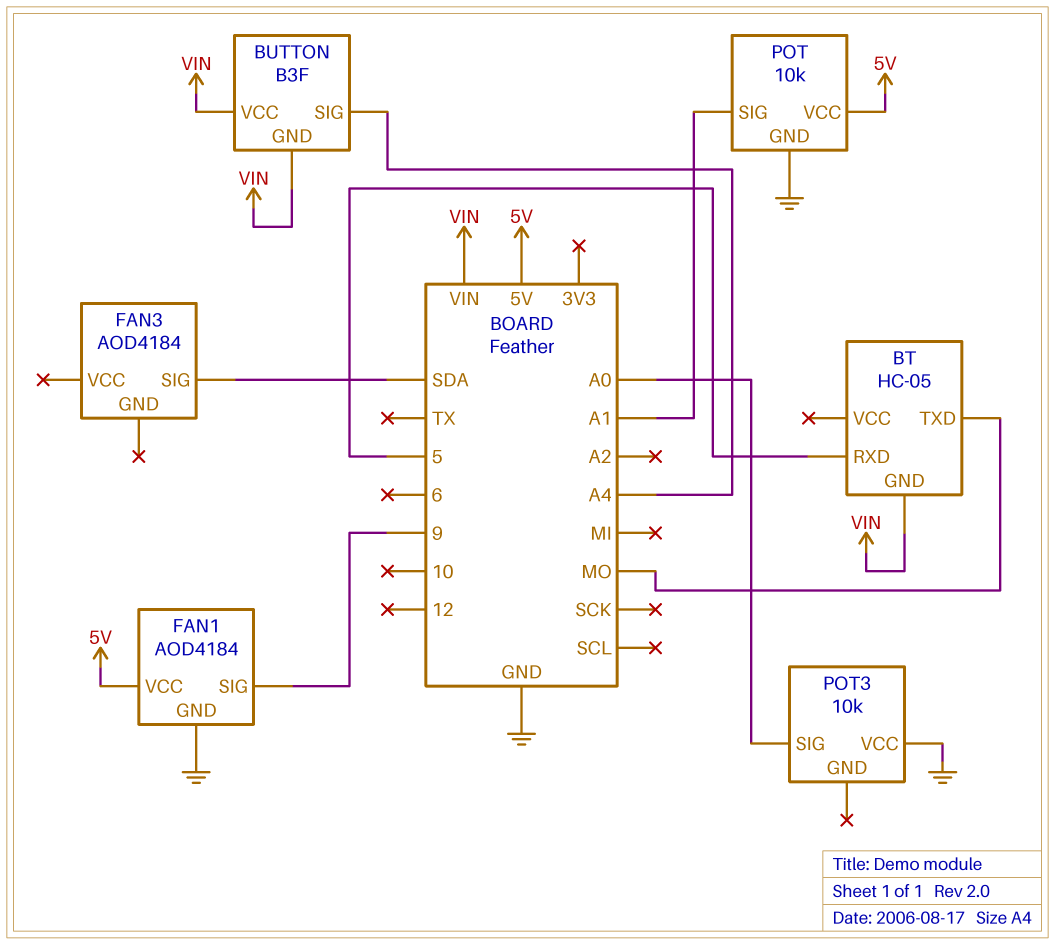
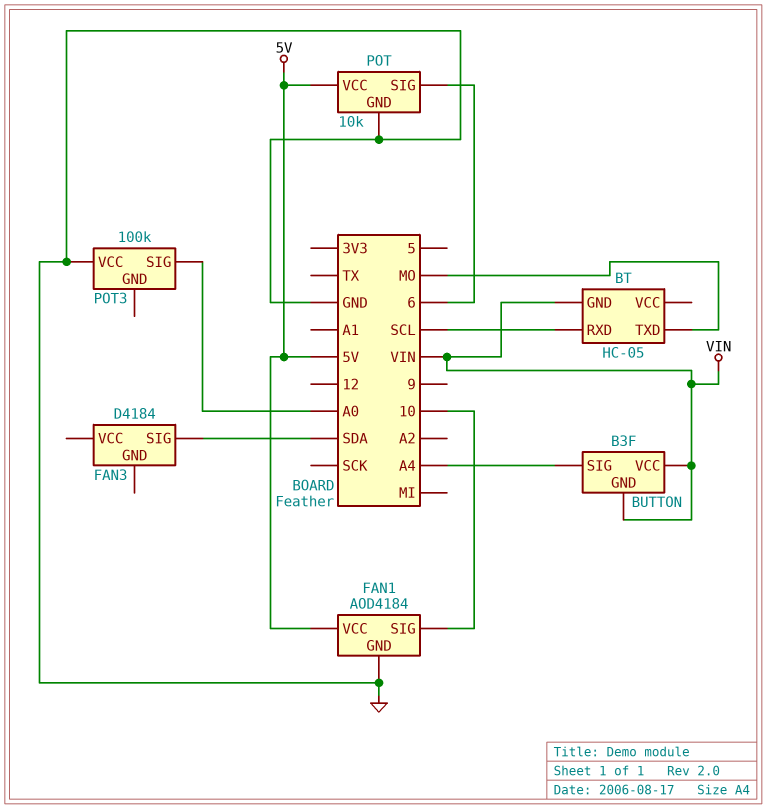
BT pin RXD: 5 -> SCL
FAN1 pin SIG: 9 -> 10
FAN3: AOD4184 -> D4184
POT pin SIG: A1 -> 6
POT3: 10k -> 100k

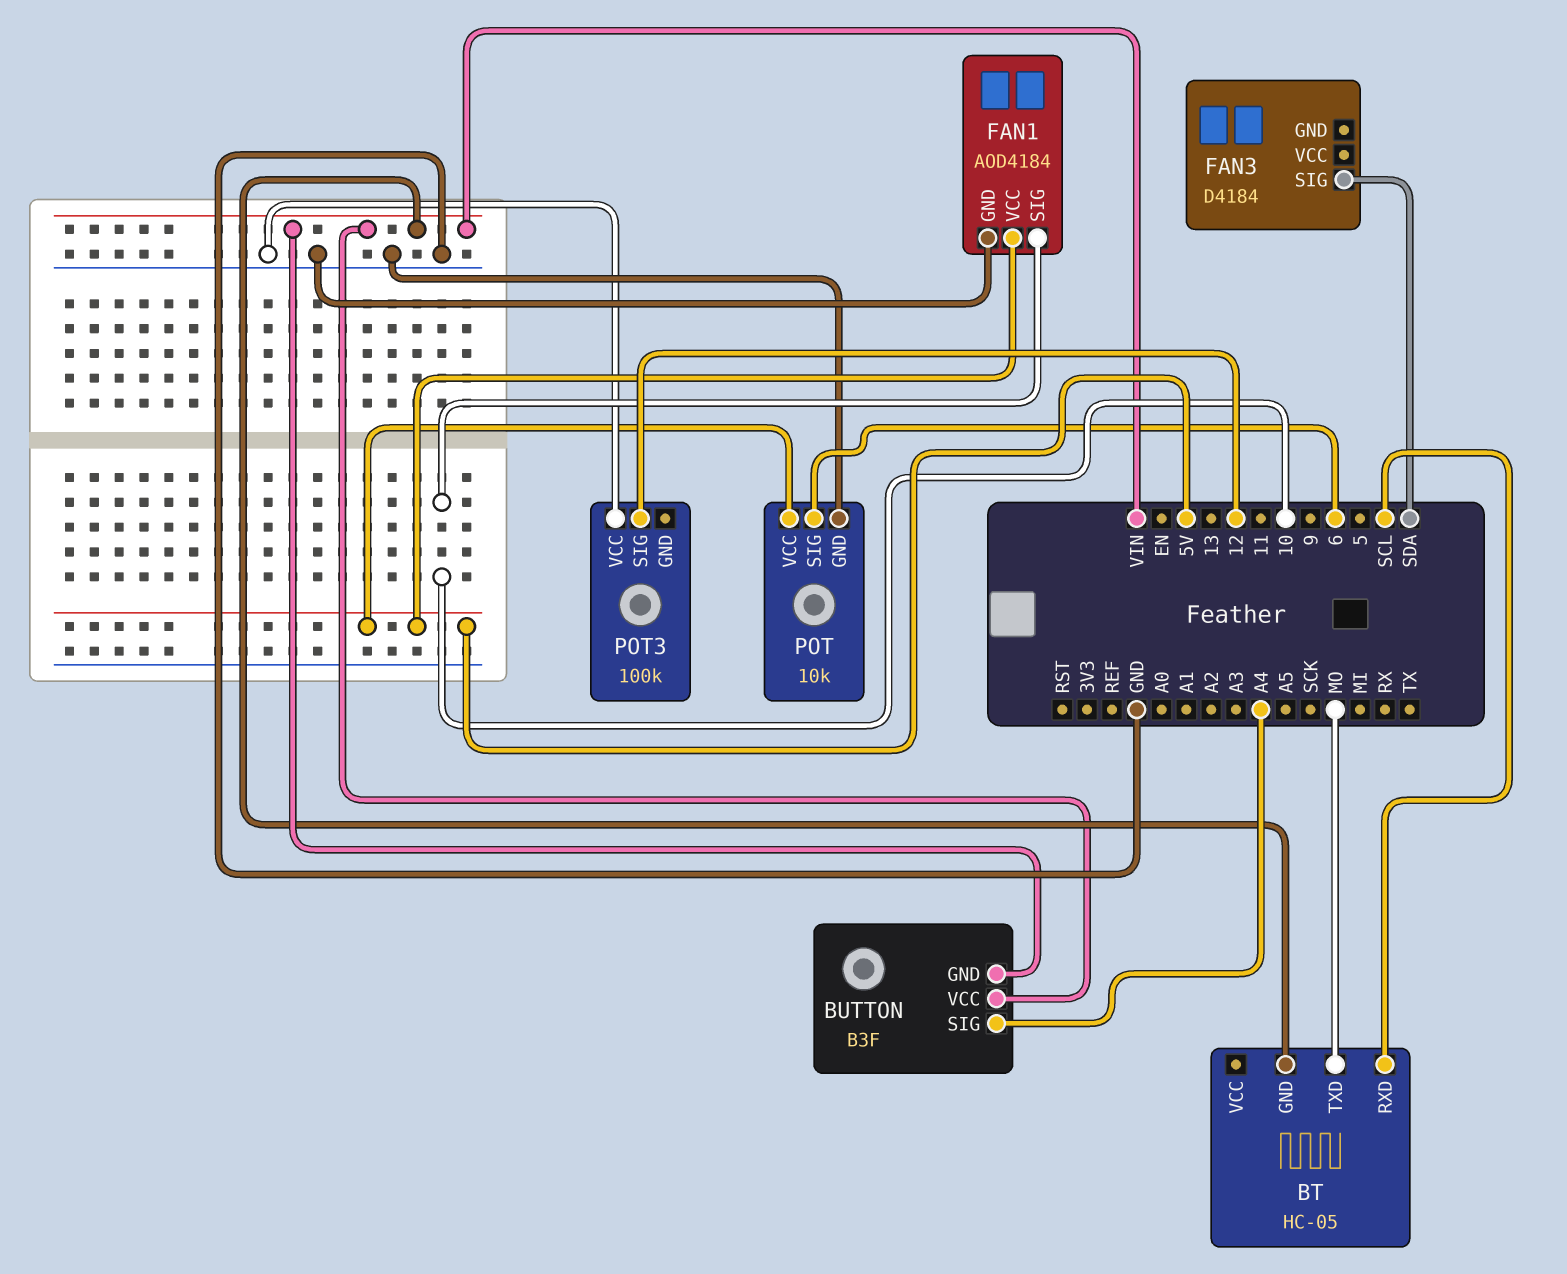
POT3 pin SIG: A0 -> 12

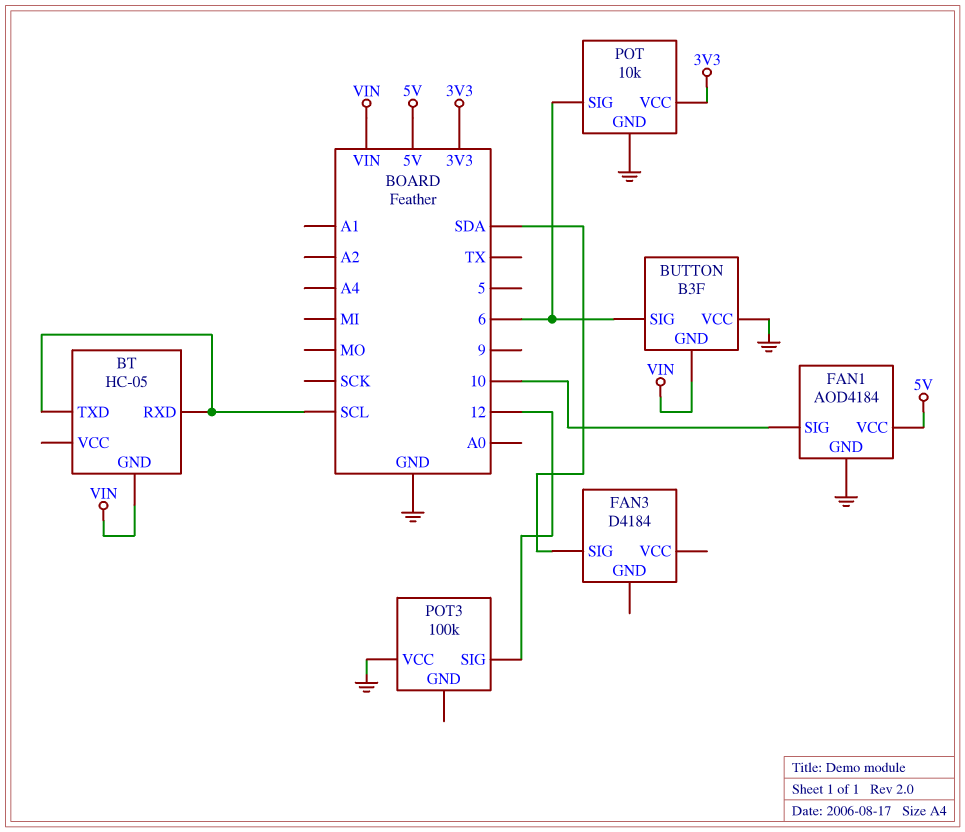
BT pin TXD: MO -> SCL
BUTTON pin SIG: A4 -> 6
BUTTON pin VCC: VIN -> GND
POT pin VCC: 5V -> 3V3

